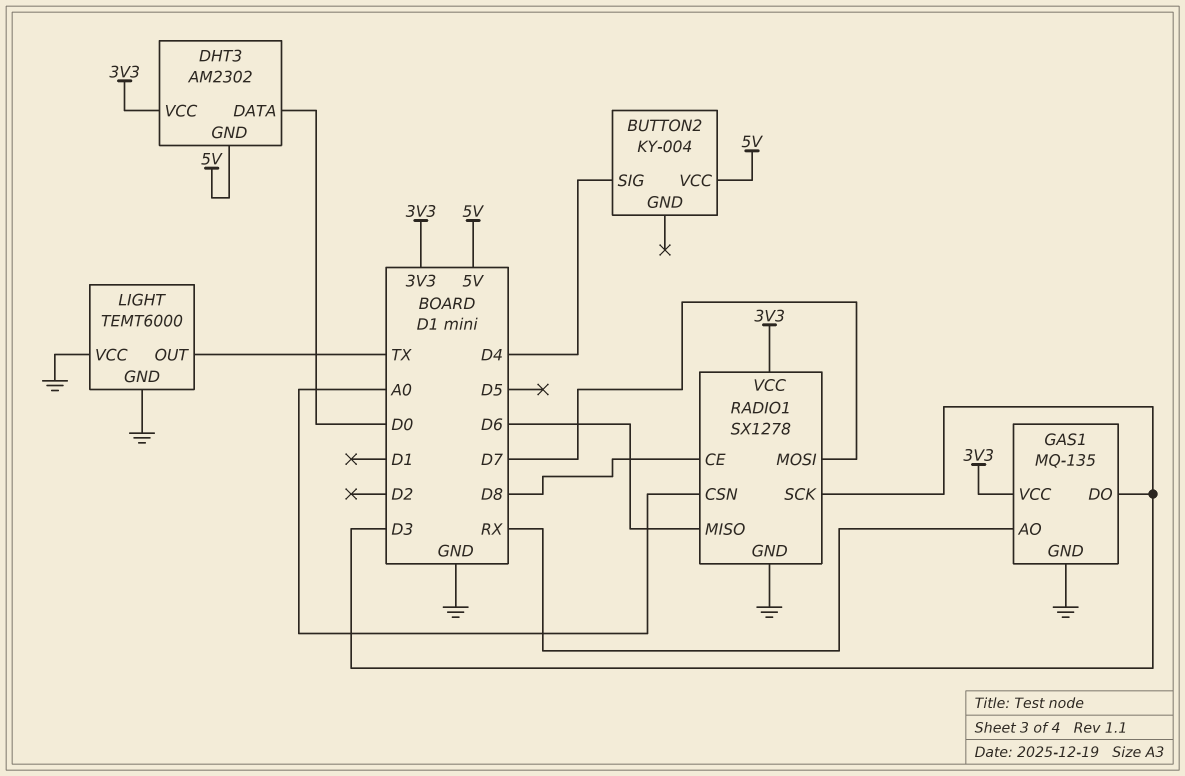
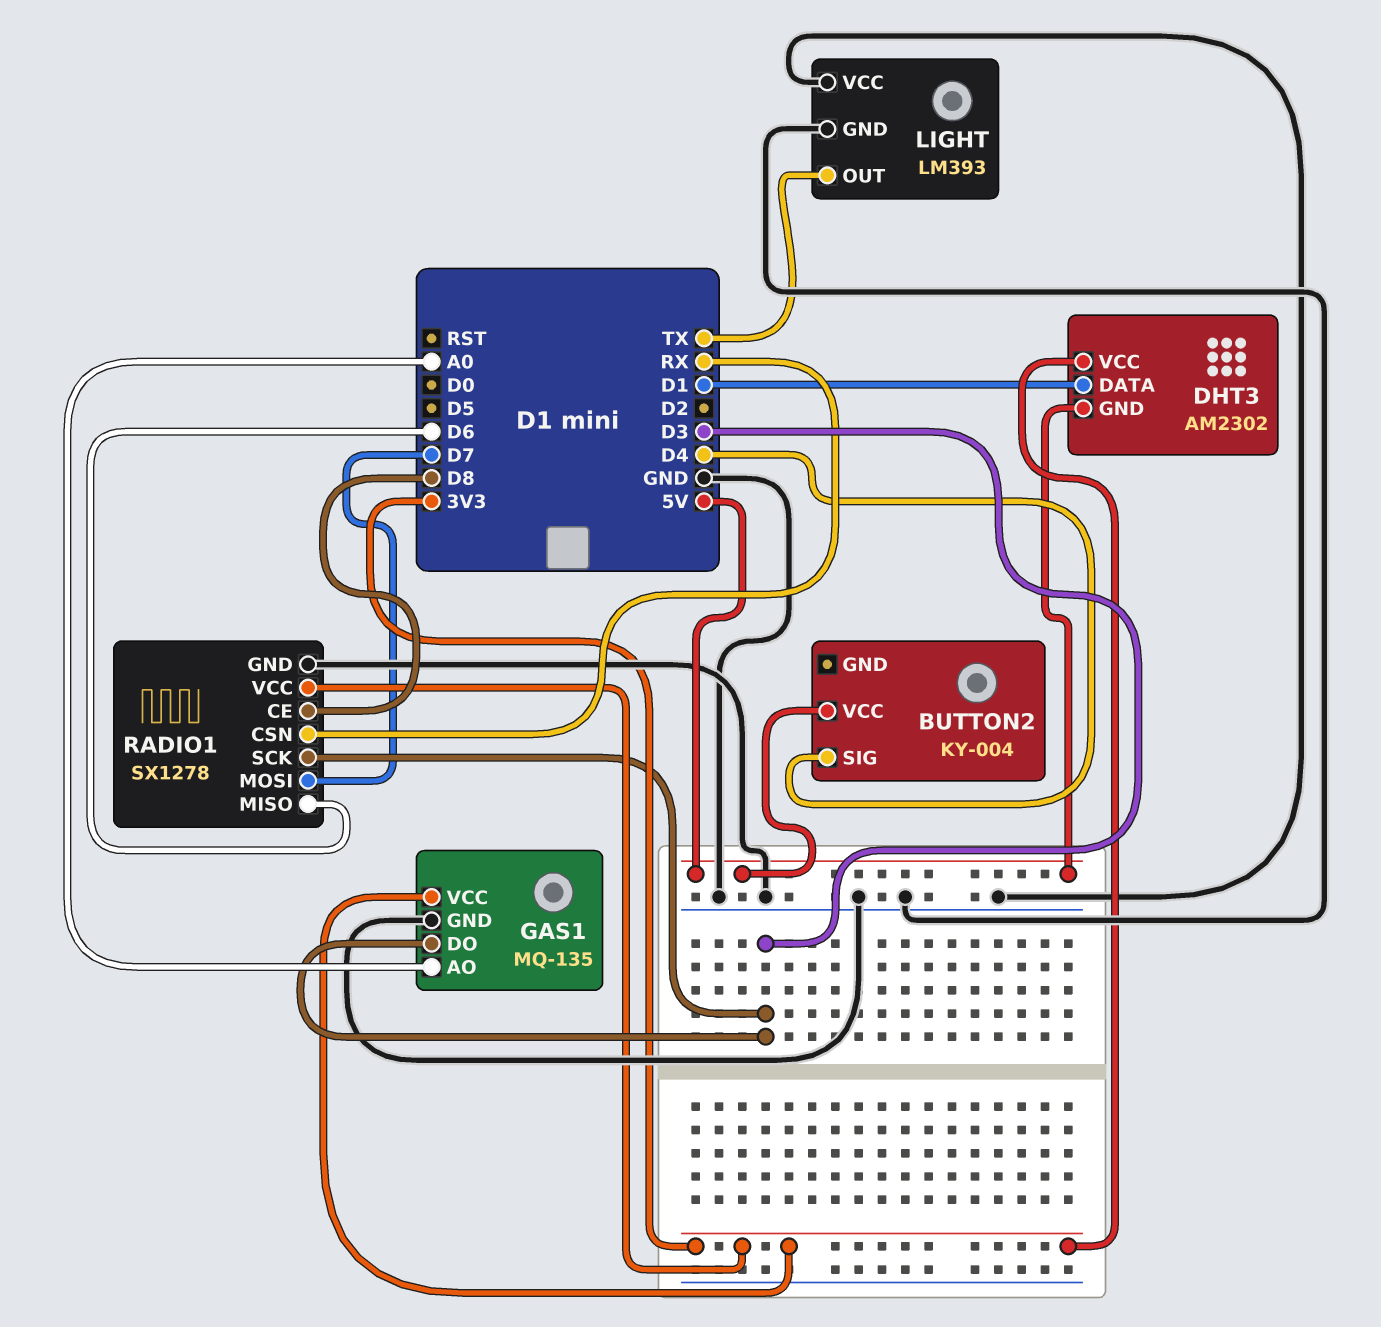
DHT3 pin DATA: D0 -> D1
GAS1 pin AO: RX -> A0
LIGHT: TEMT6000 -> LM393
RADIO1 pin CSN: A0 -> RX

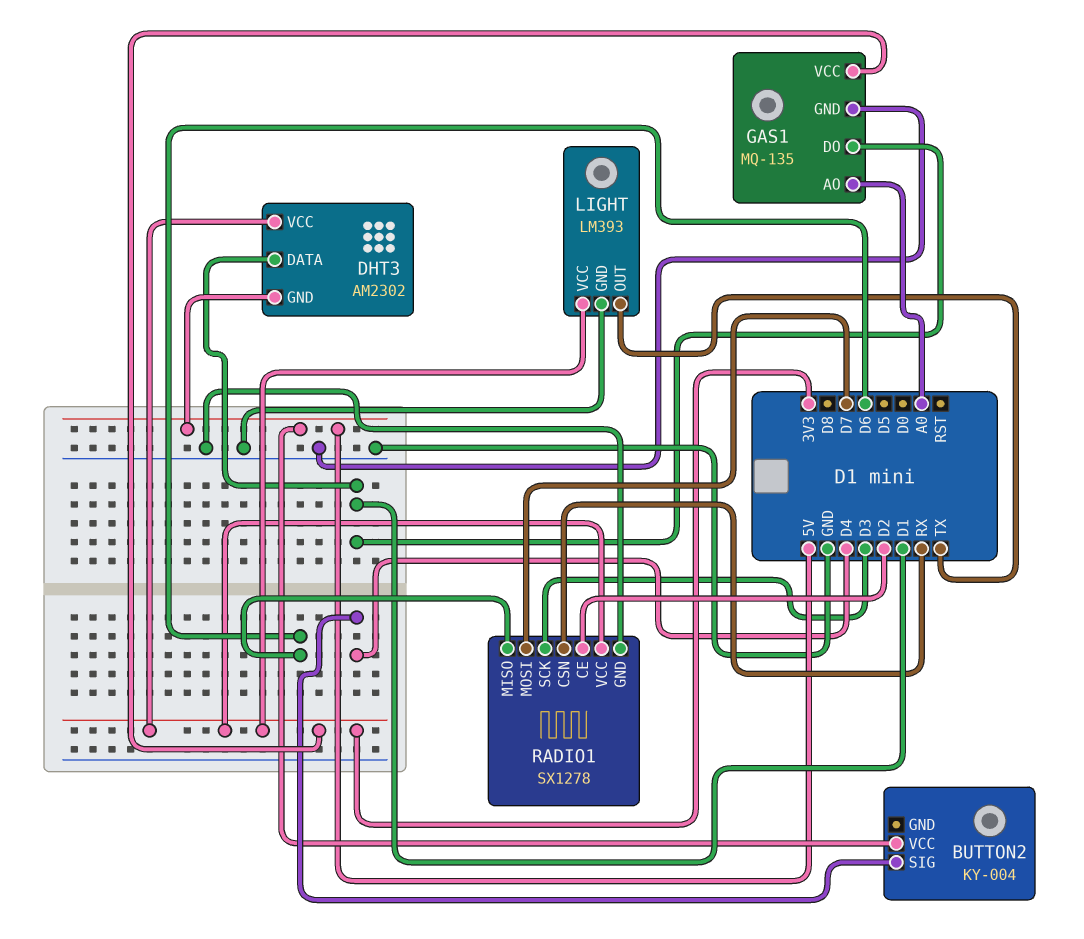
GAS1 pin DO: D3 -> D1
LIGHT pin VCC: GND -> 3V3
RADIO1 pin CE: D8 -> D2

